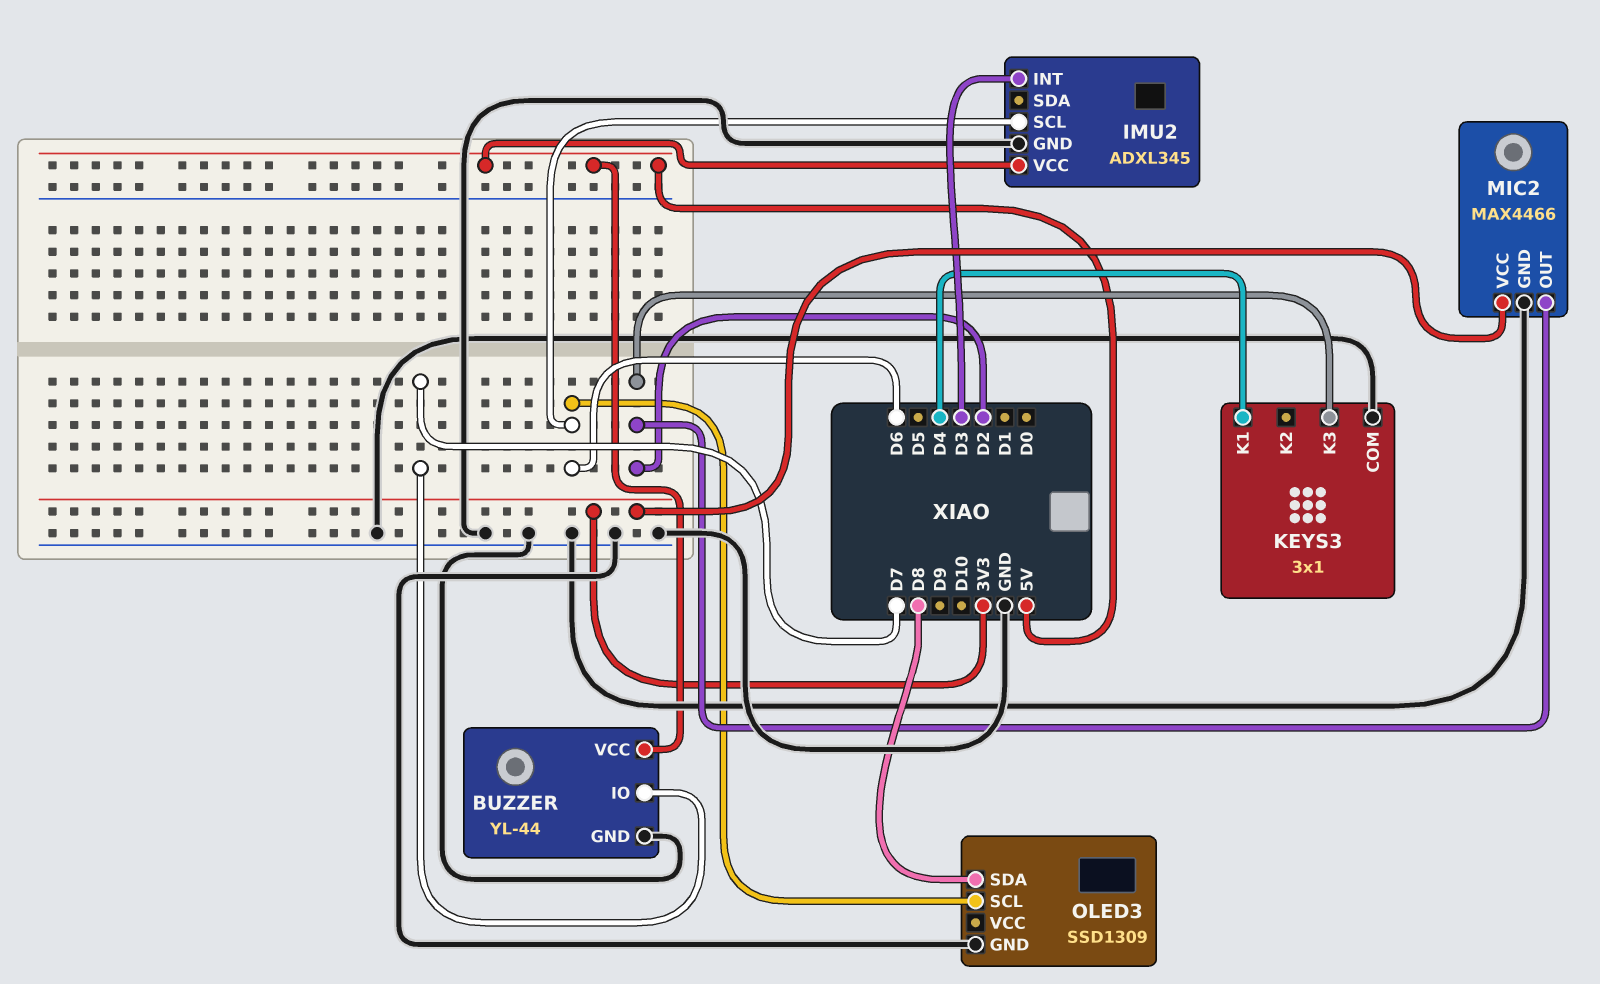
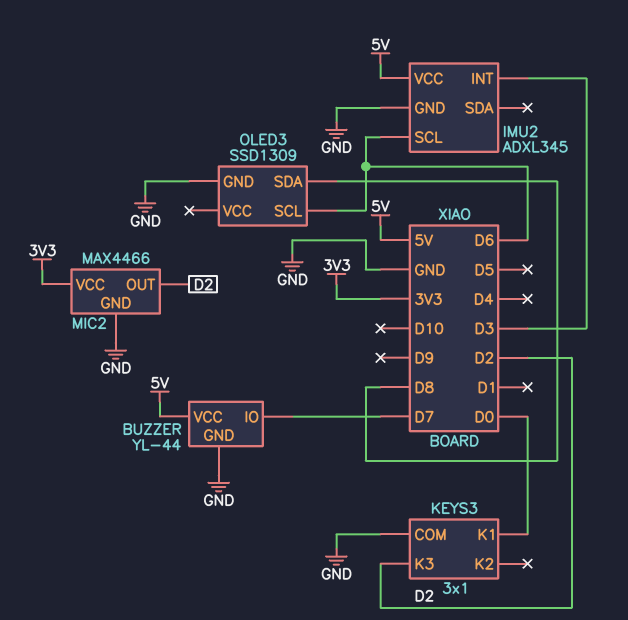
KEYS3 pin K1: D4 -> D0

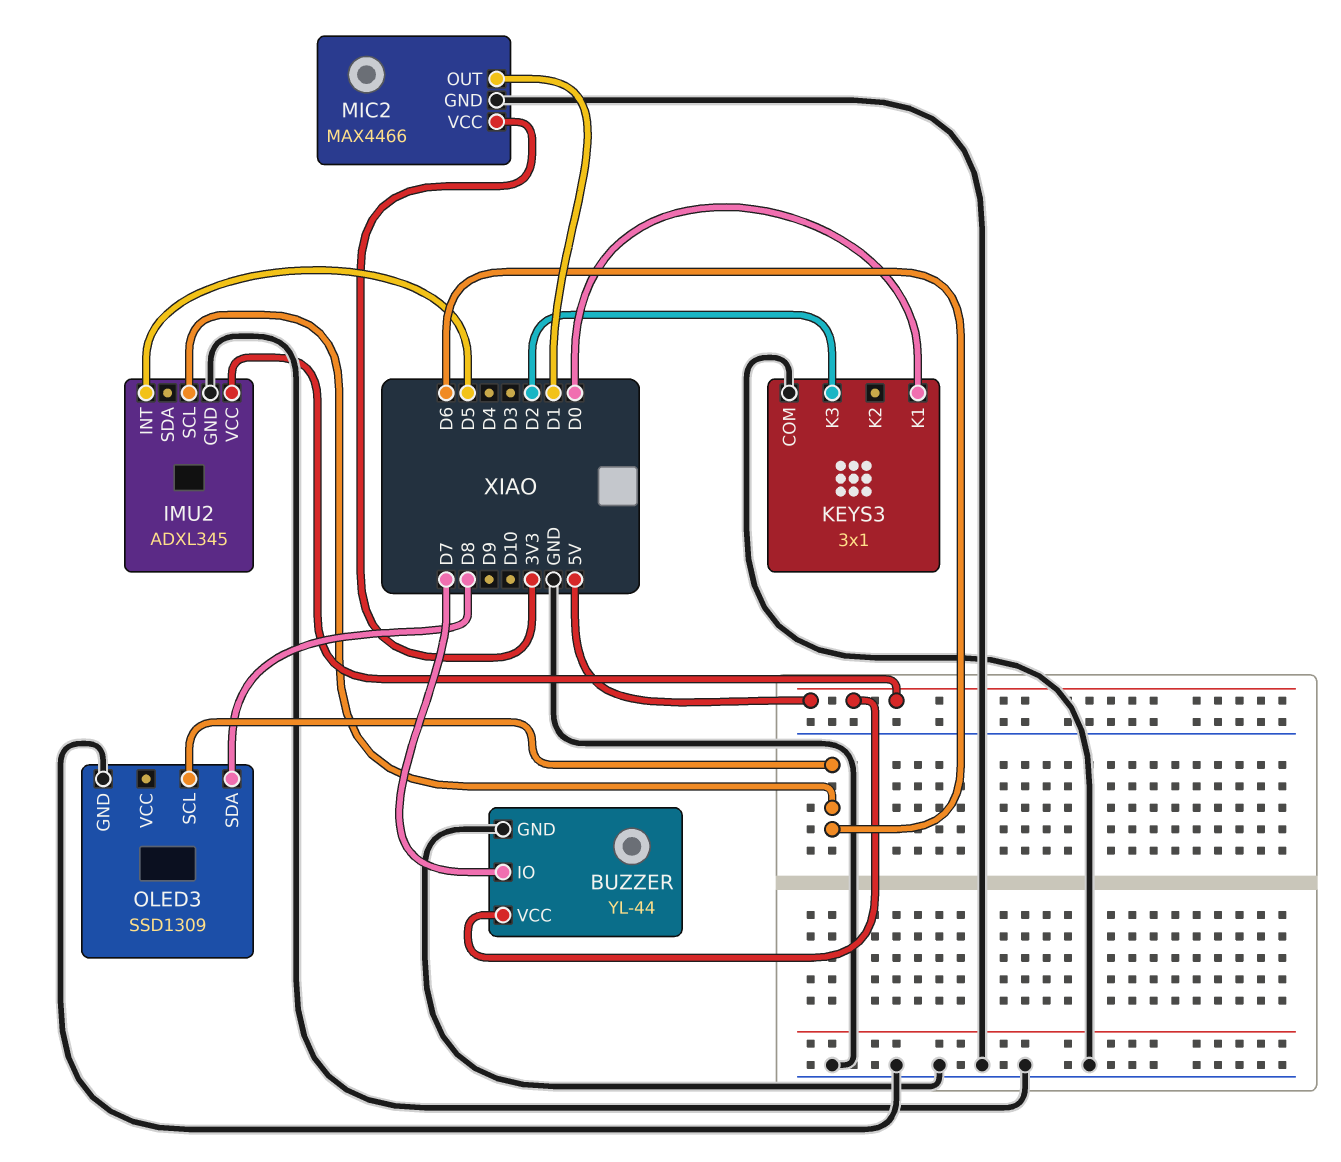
IMU2 pin INT: D3 -> D5
MIC2 pin OUT: D2 -> D1

